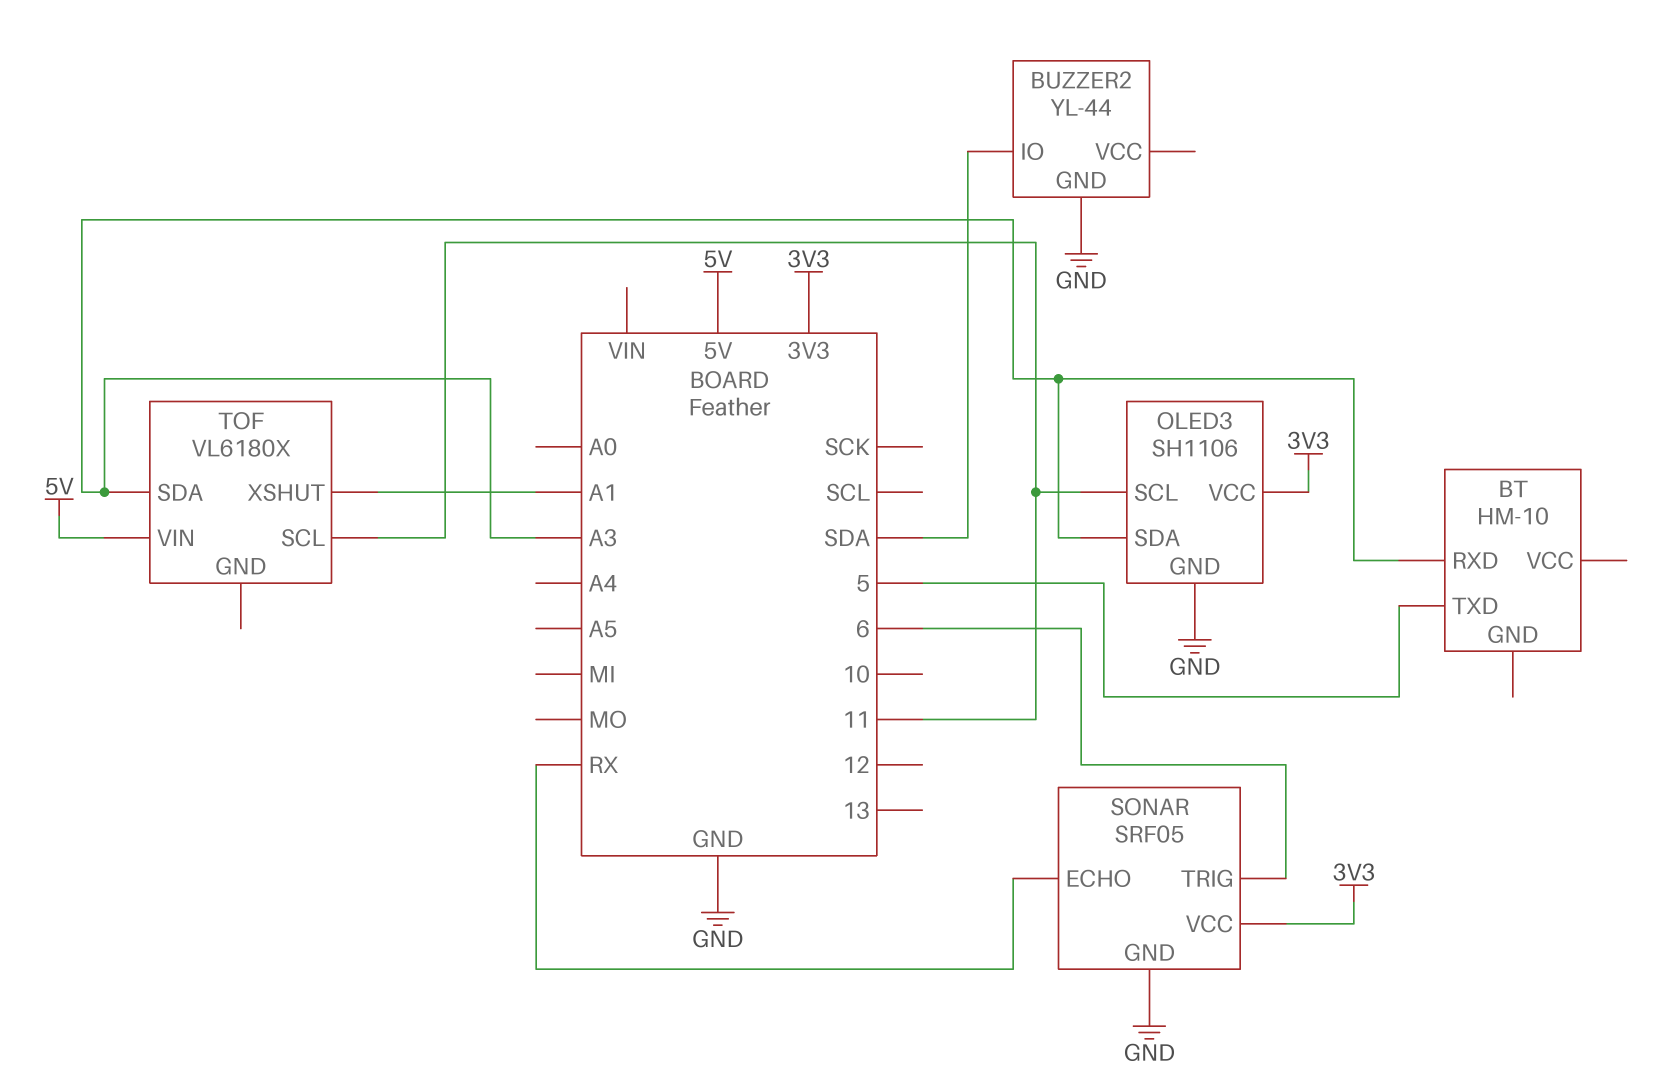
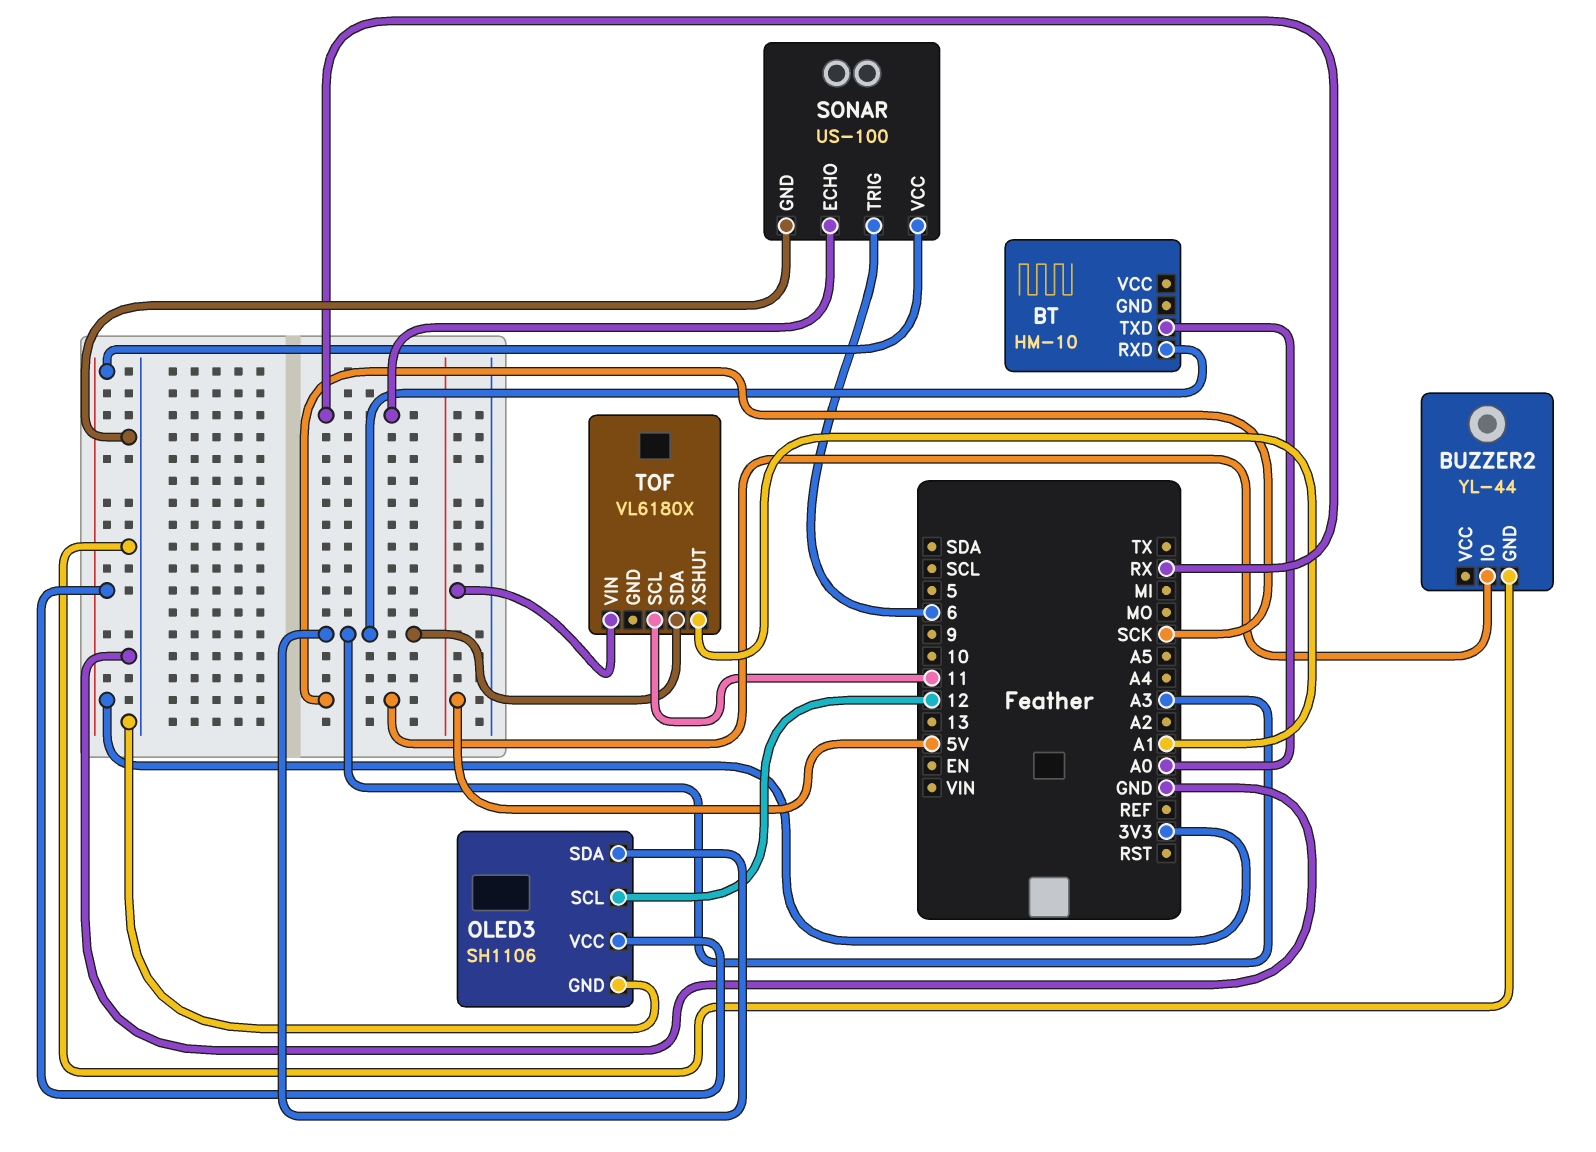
BT pin TXD: 5 -> A0
BUZZER2 pin IO: SDA -> SCK
OLED3 pin SCL: 11 -> 12
SONAR: SRF05 -> US-100

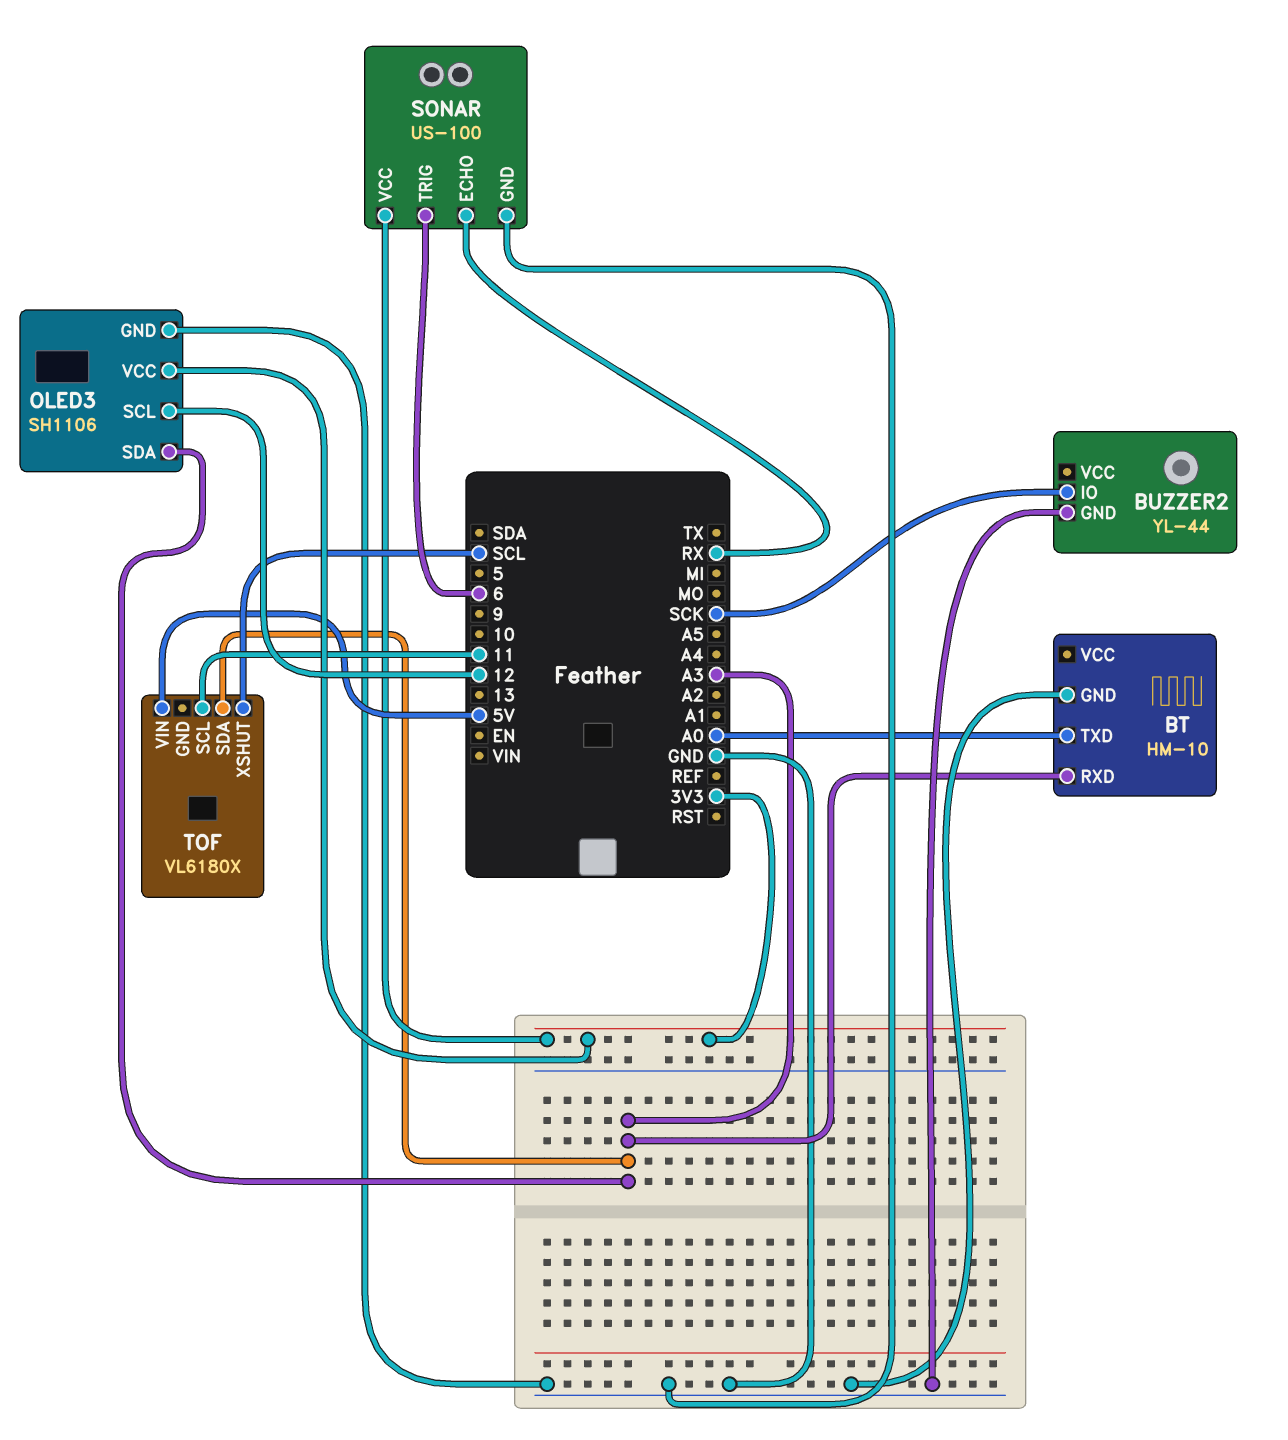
BT pin GND: none -> GND
TOF pin XSHUT: A1 -> SCL

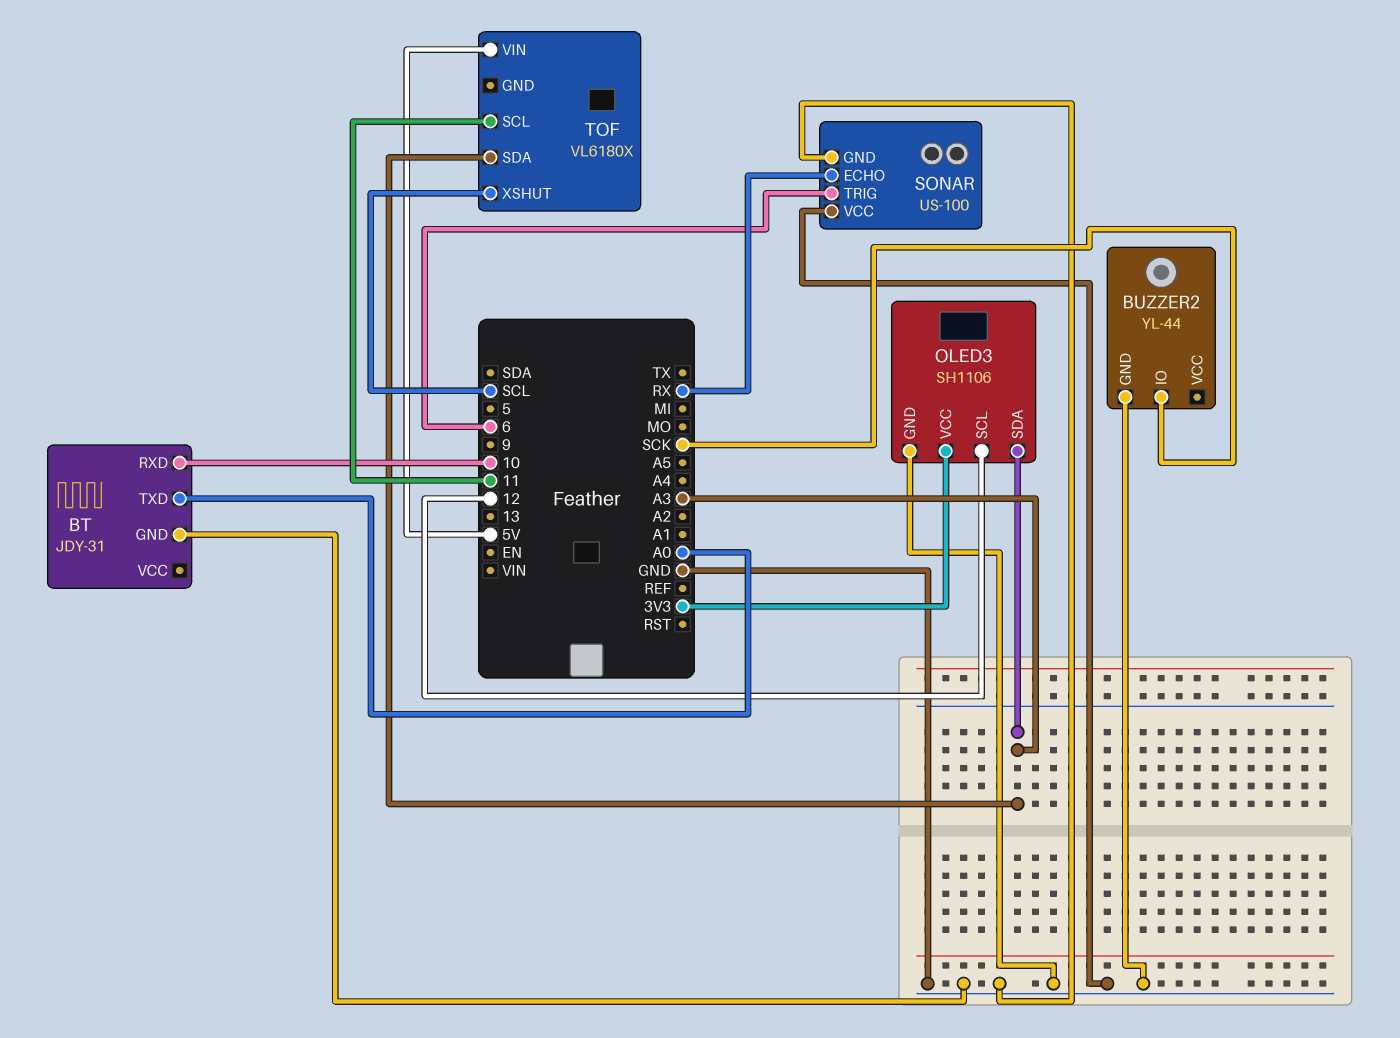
BT: HM-10 -> JDY-31
BT pin RXD: A3 -> 10
SONAR pin VCC: 3V3 -> GND

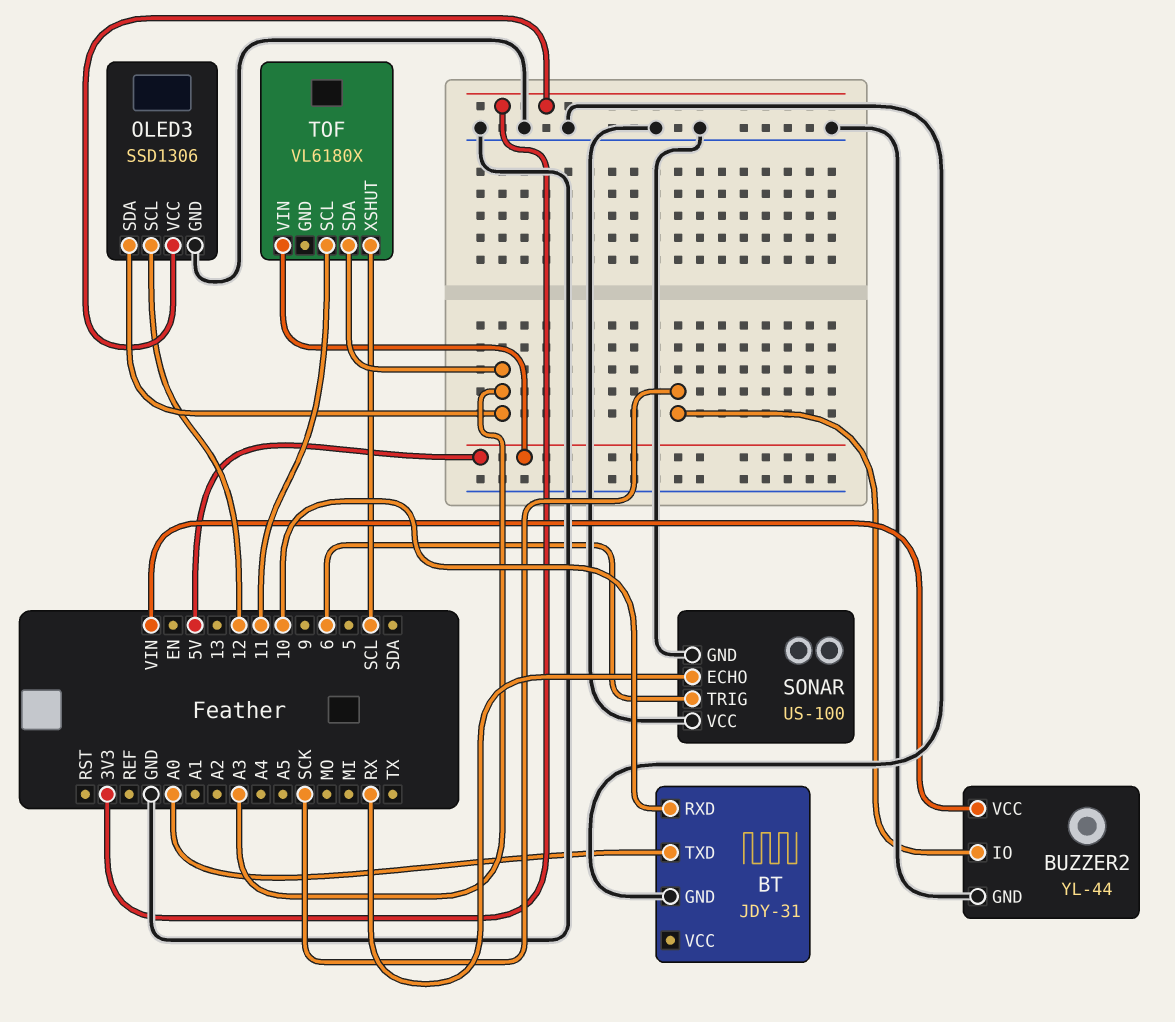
BUZZER2 pin VCC: none -> VIN
OLED3: SH1106 -> SSD1306

